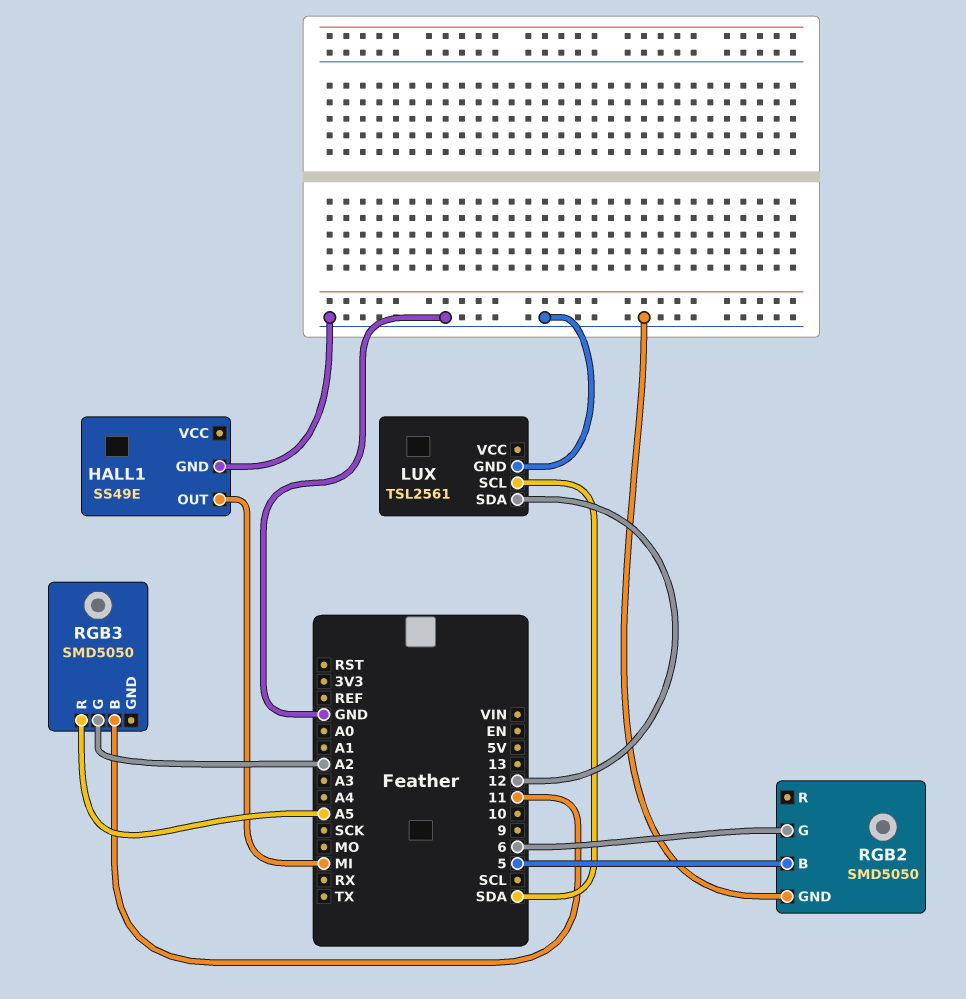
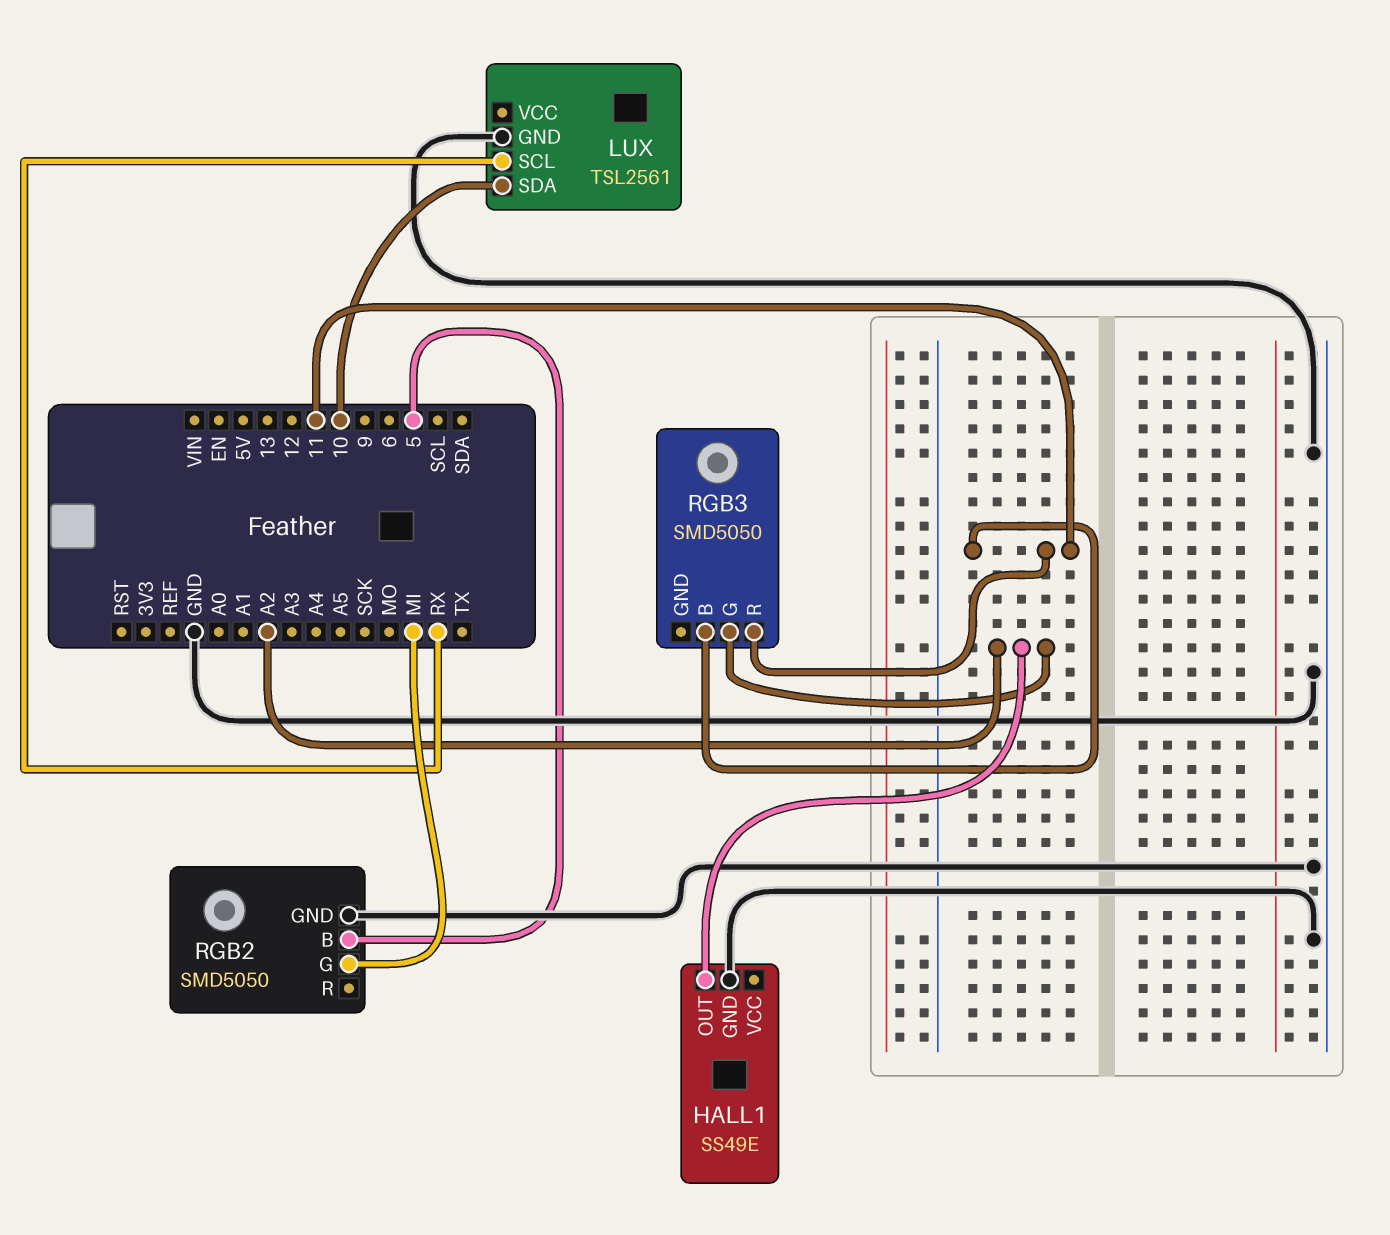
HALL1 pin OUT: MI -> A2
LUX pin SCL: SDA -> RX
LUX pin SDA: 12 -> 10
RGB2 pin G: 6 -> MI
RGB3 pin R: A5 -> 11

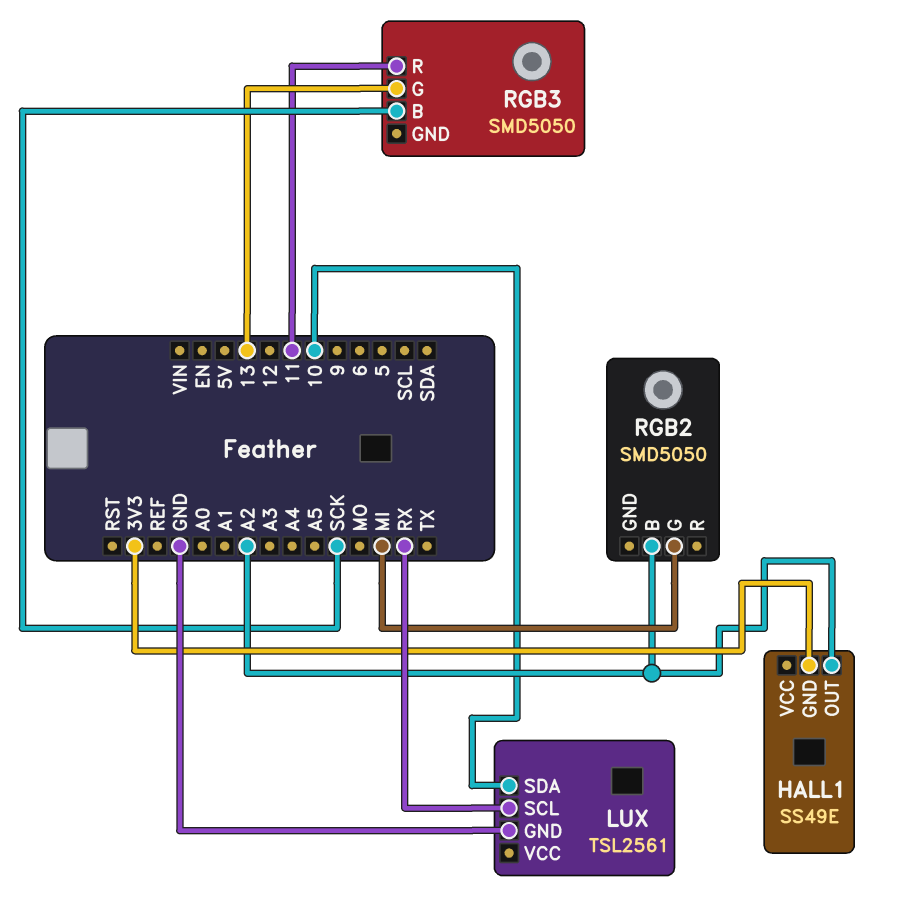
HALL1 pin GND: GND -> 3V3
RGB2 pin B: 5 -> A2
RGB2 pin GND: GND -> none
RGB3 pin B: 11 -> SCK
RGB3 pin G: A2 -> 13

